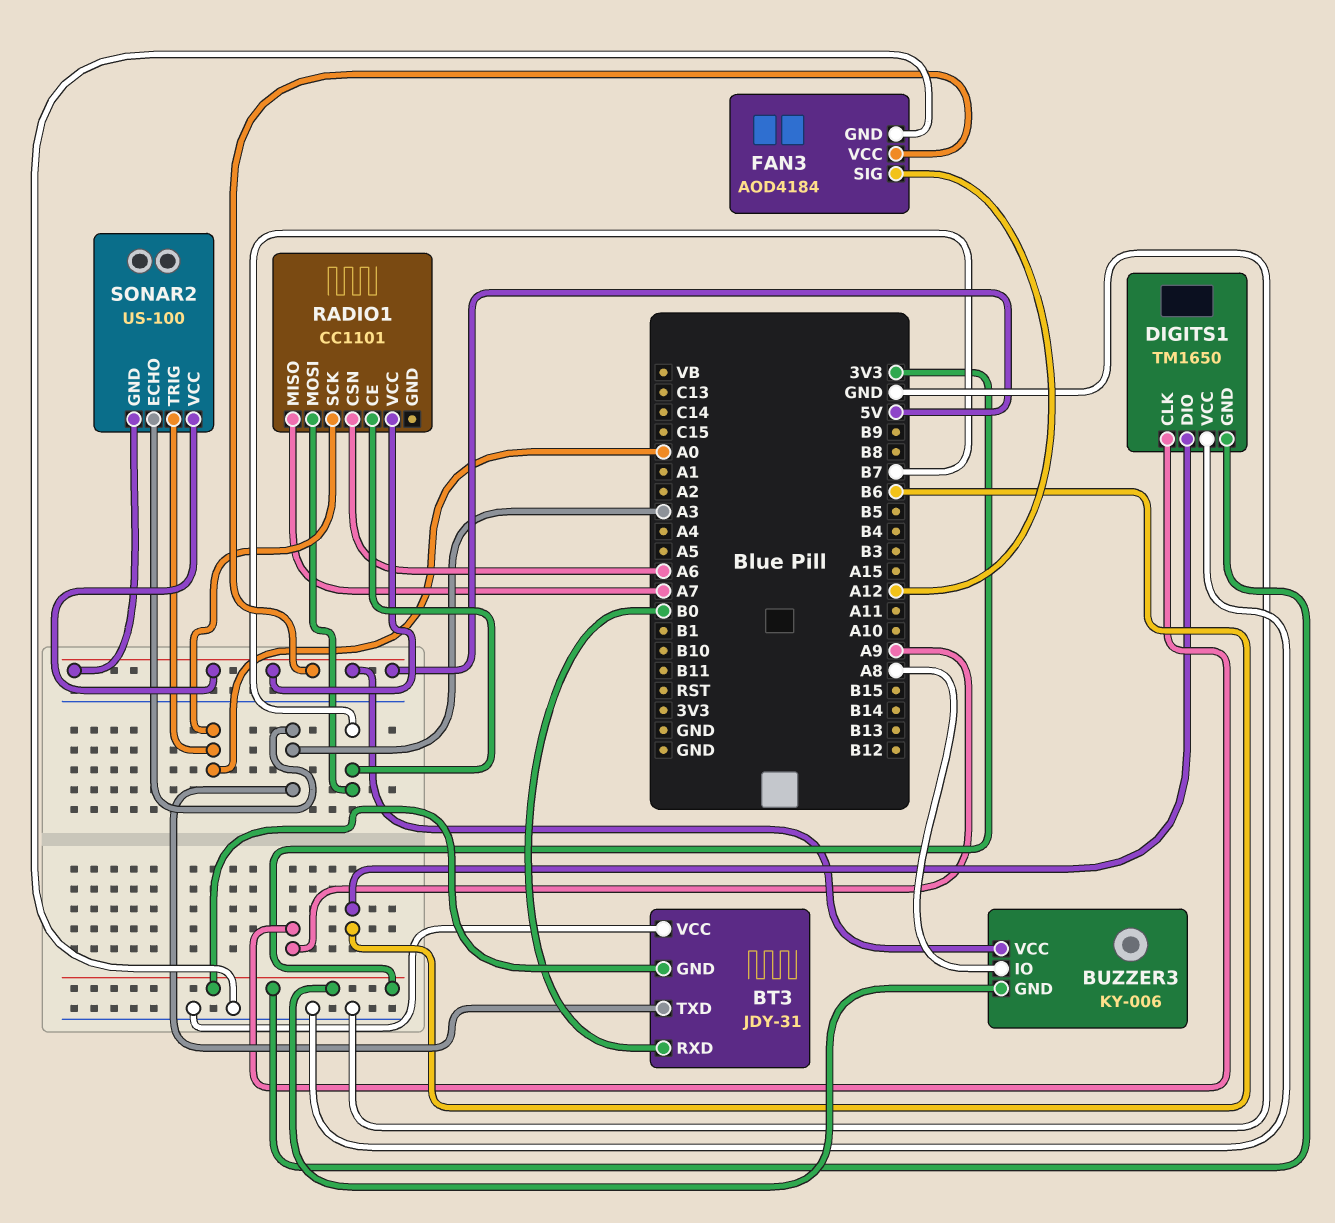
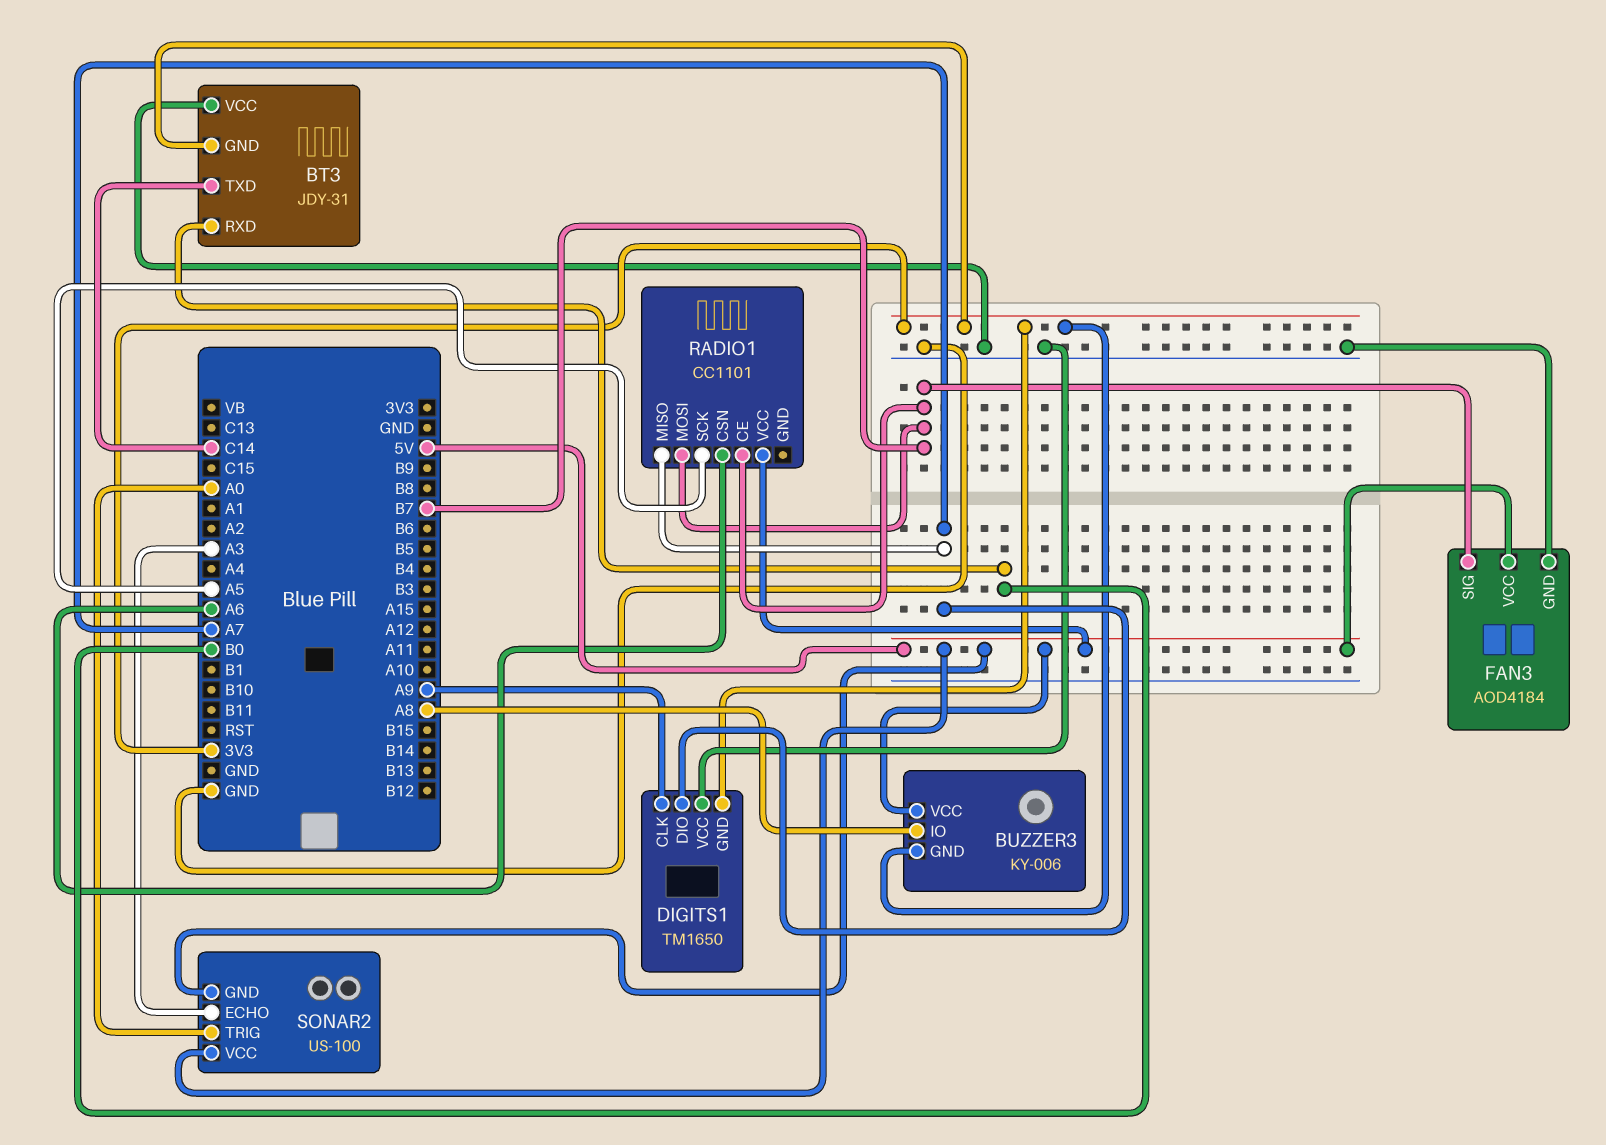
BT3 pin TXD: A3 -> C14
DIGITS1 pin DIO: B6 -> A7
FAN3 pin SIG: A12 -> B7
RADIO1 pin SCK: A0 -> A5

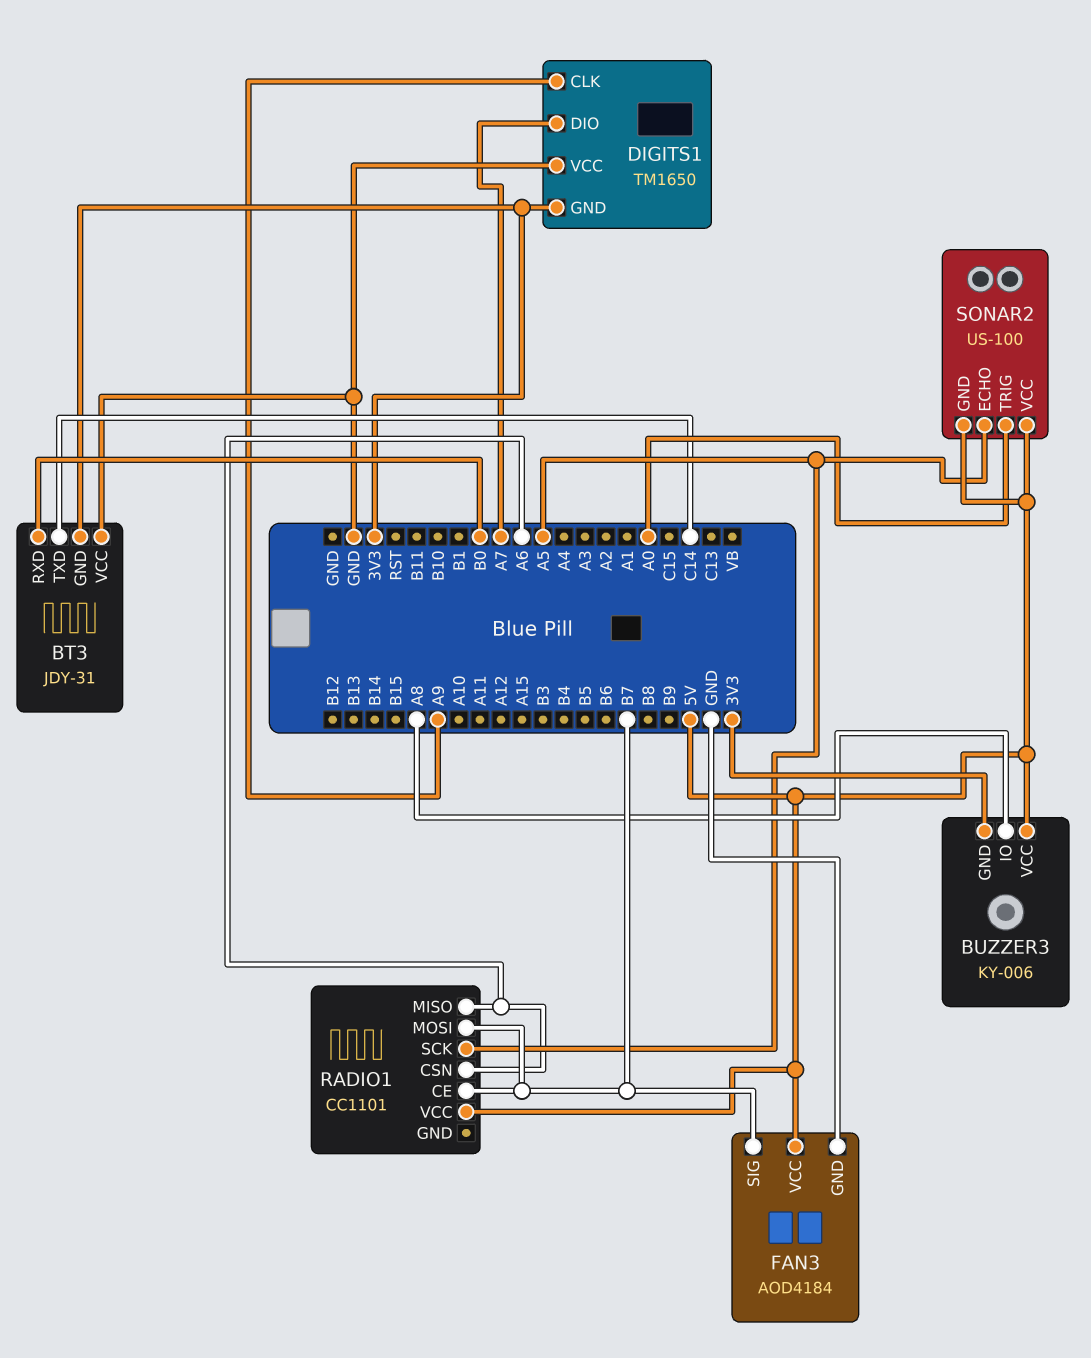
RADIO1 pin MISO: A7 -> A6
SONAR2 pin ECHO: A3 -> A5

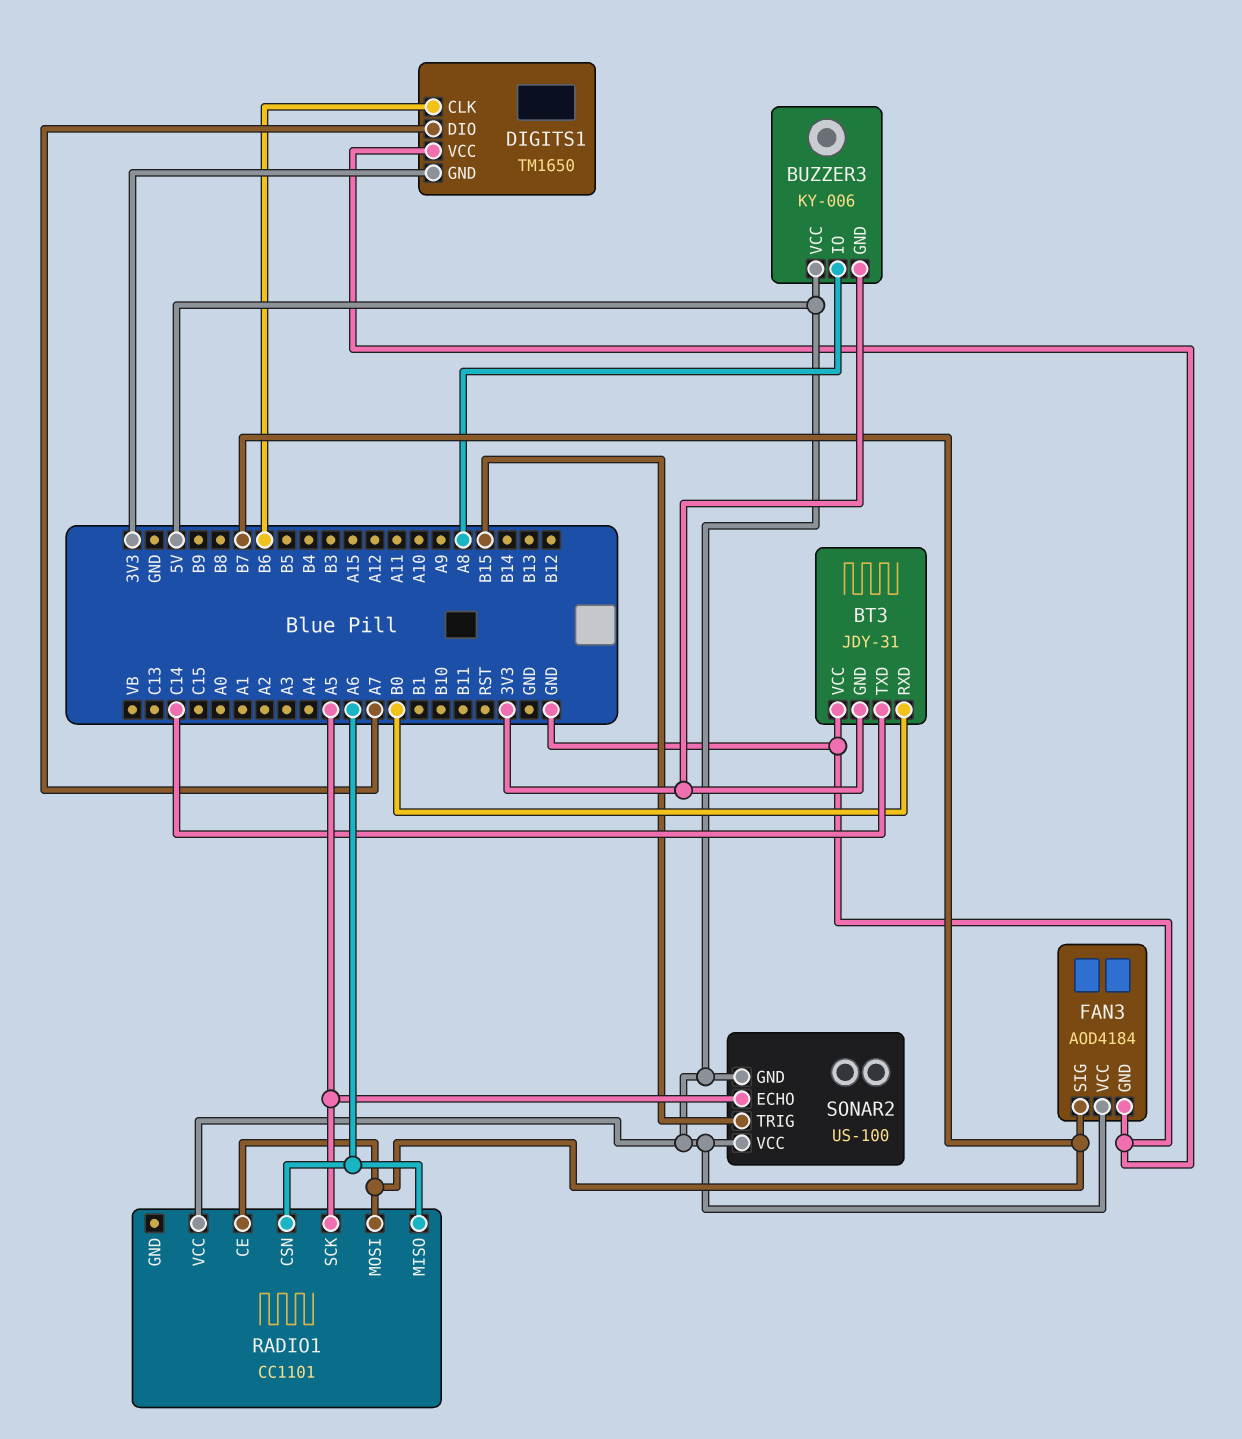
DIGITS1 pin CLK: A9 -> B6
SONAR2 pin TRIG: A0 -> B15

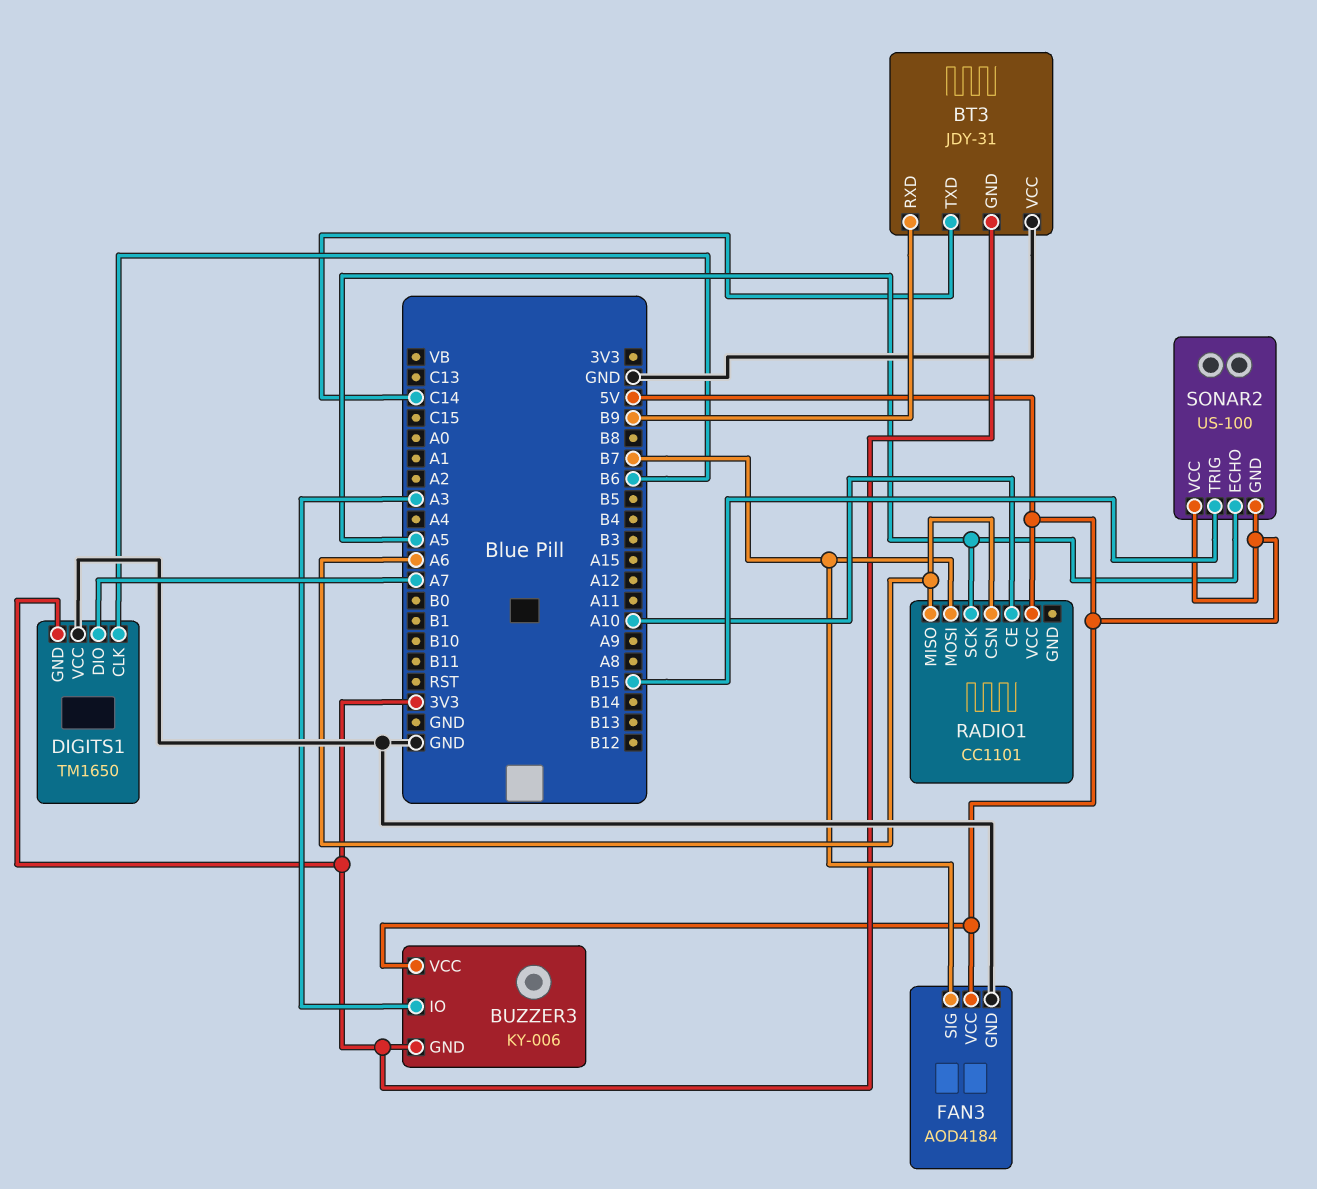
BT3 pin RXD: B0 -> B9
BUZZER3 pin IO: A8 -> A3
RADIO1 pin CE: B7 -> A10

